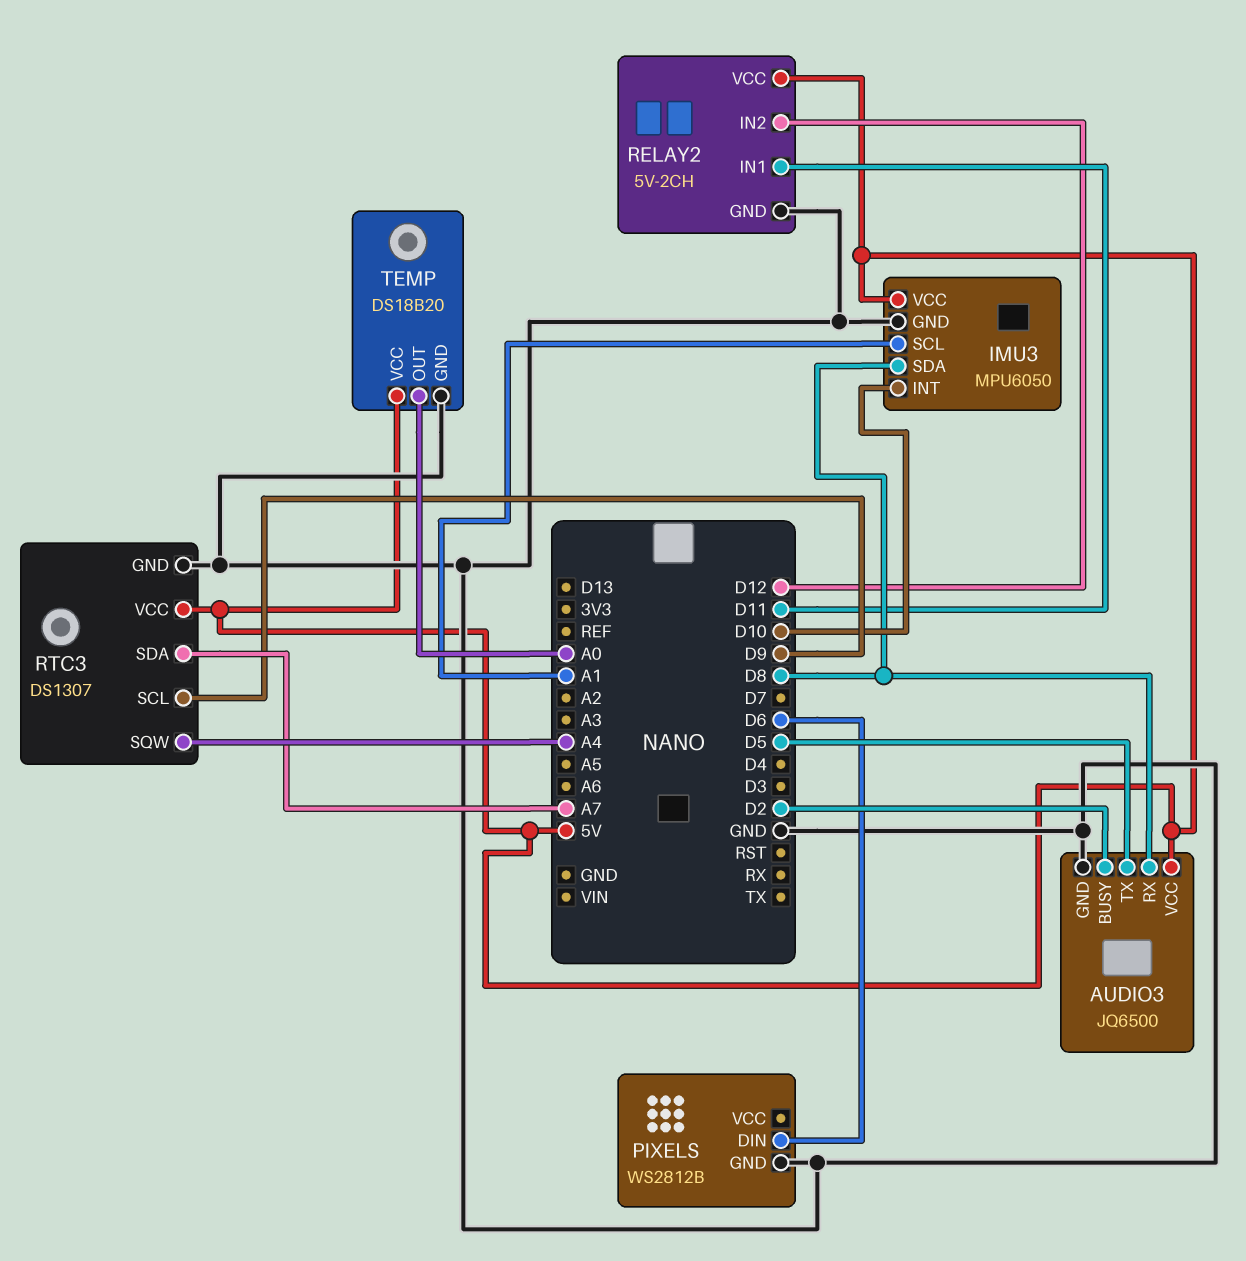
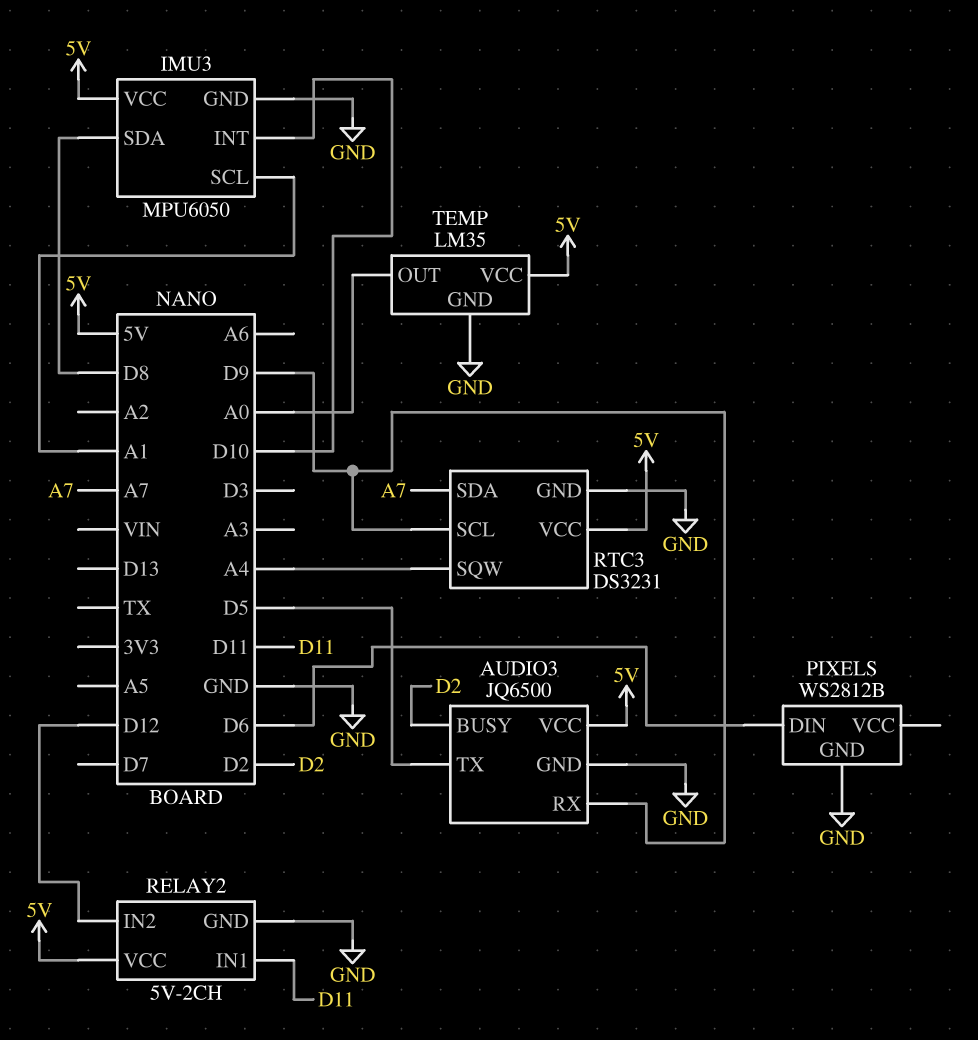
AUDIO3 pin RX: D8 -> D9
RTC3: DS1307 -> DS3231
TEMP: DS18B20 -> LM35

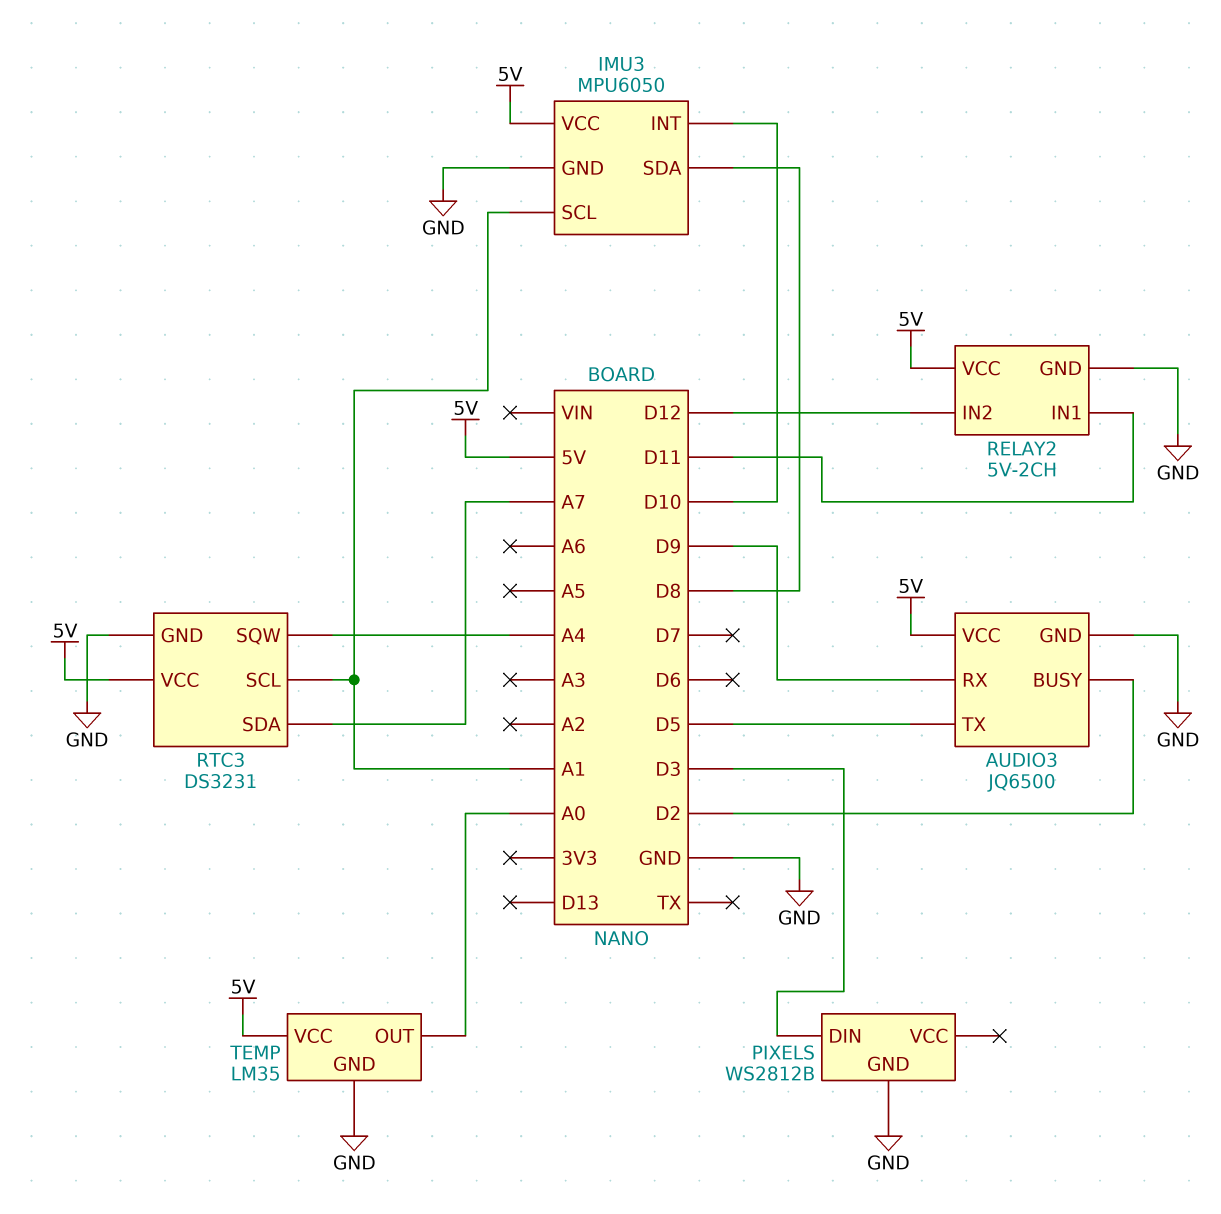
PIXELS pin DIN: D6 -> D3
RTC3 pin SCL: D9 -> A1

